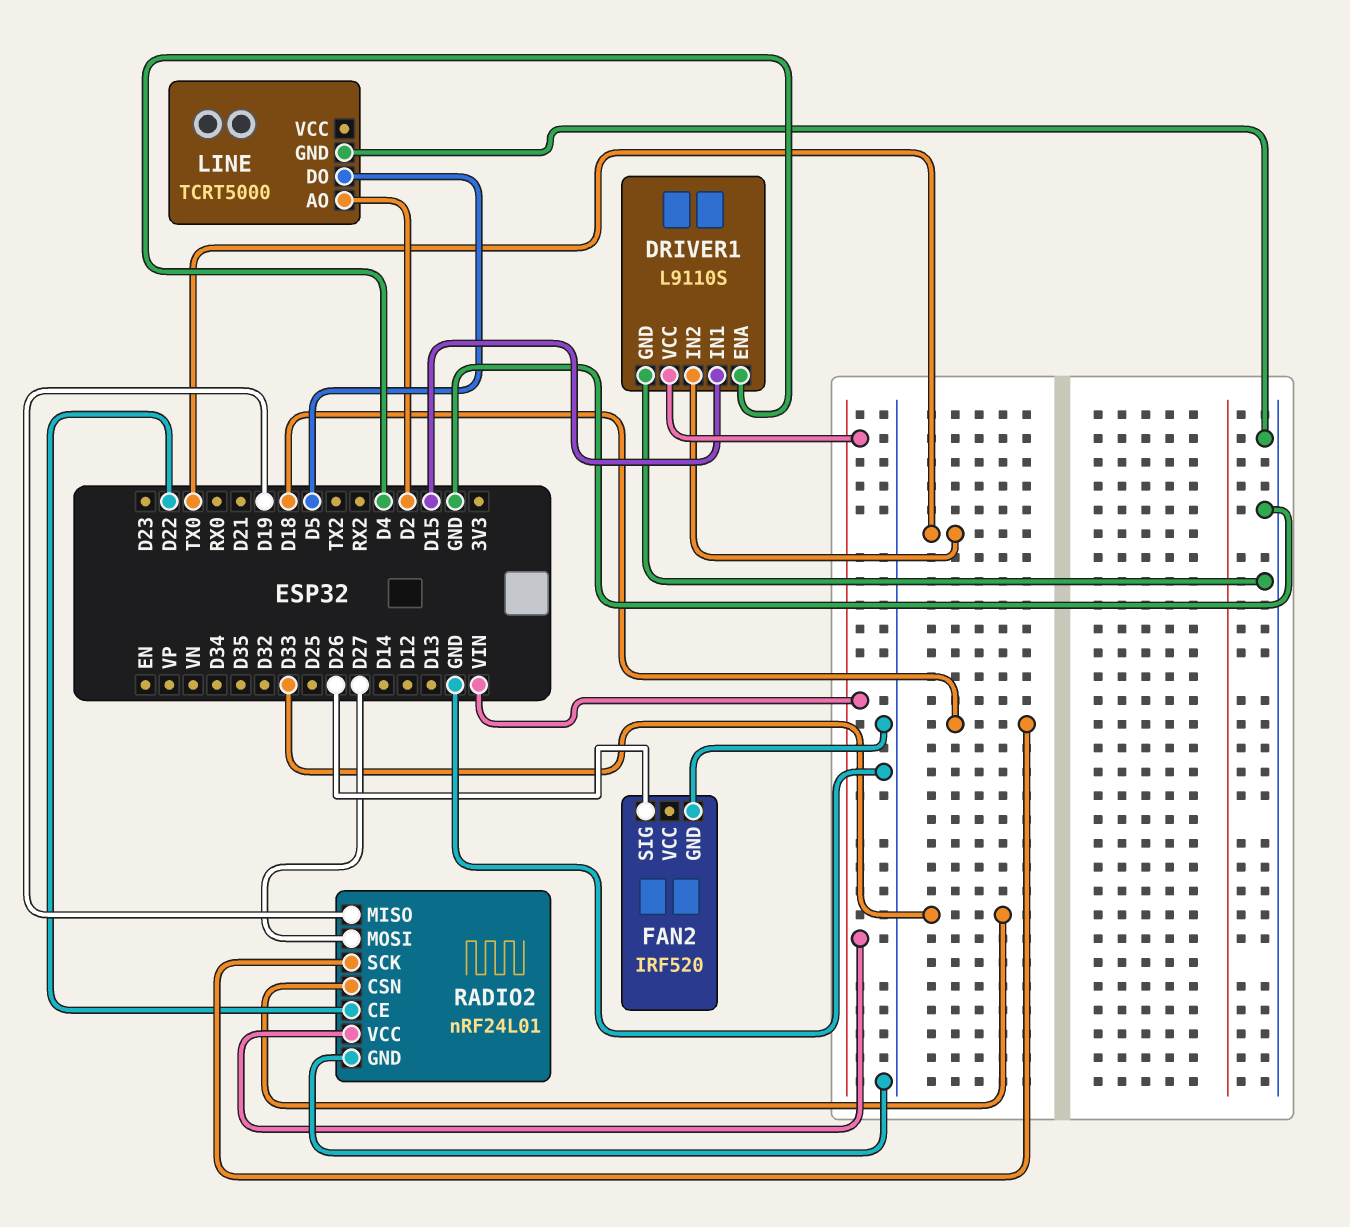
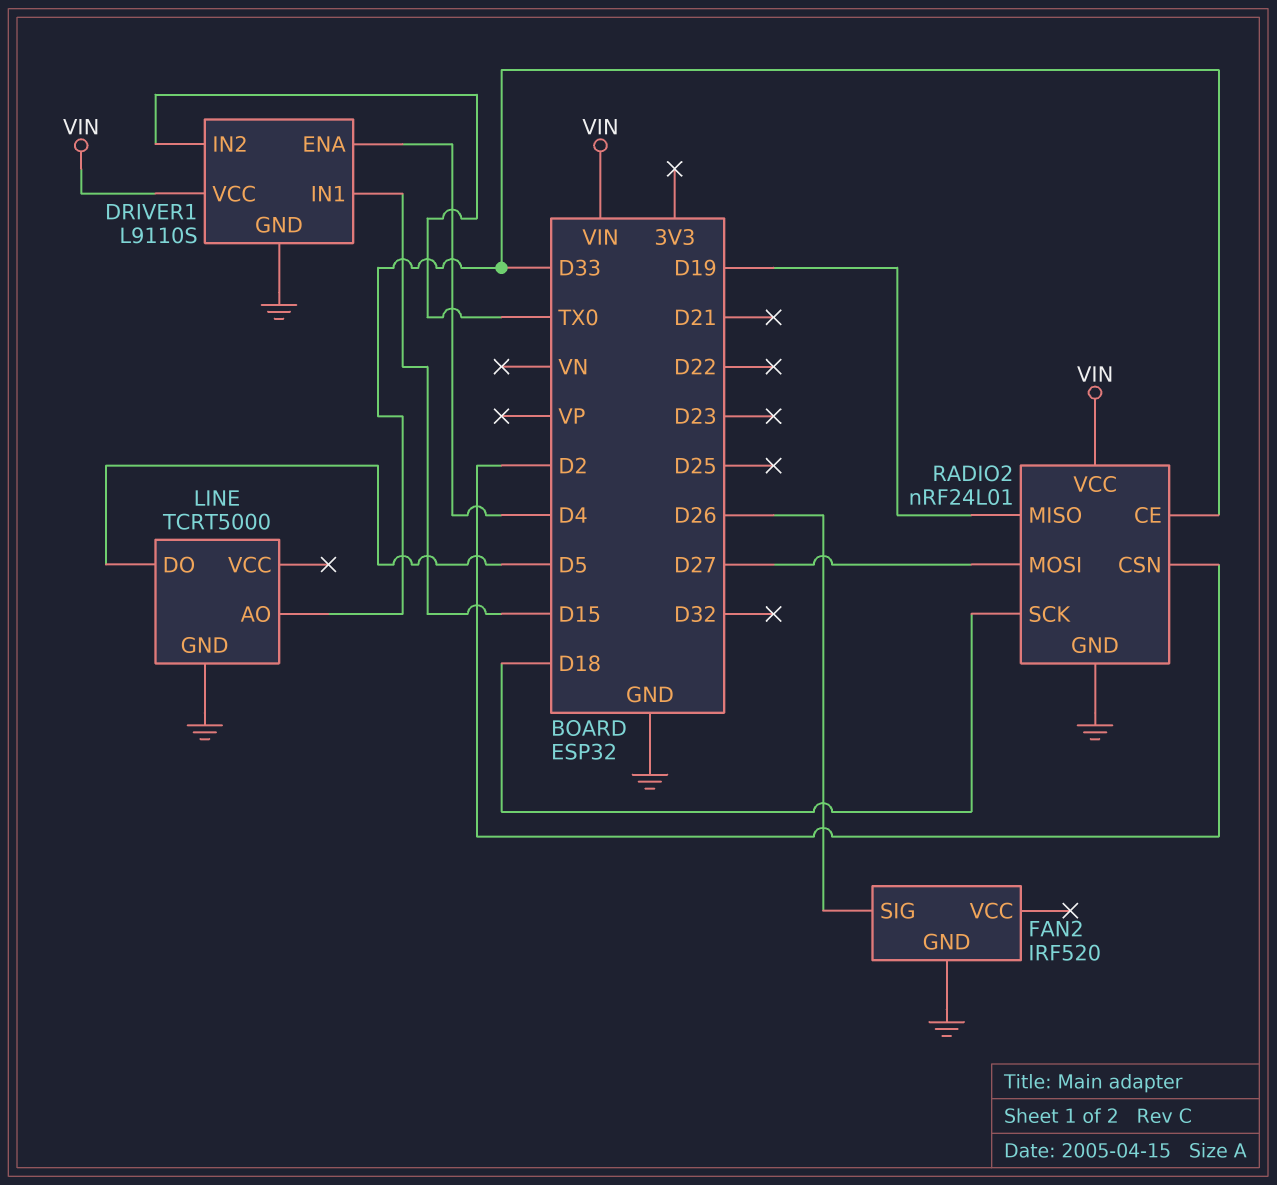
LINE pin AO: D2 -> D33
RADIO2 pin CE: D22 -> D33
RADIO2 pin CSN: D33 -> D2

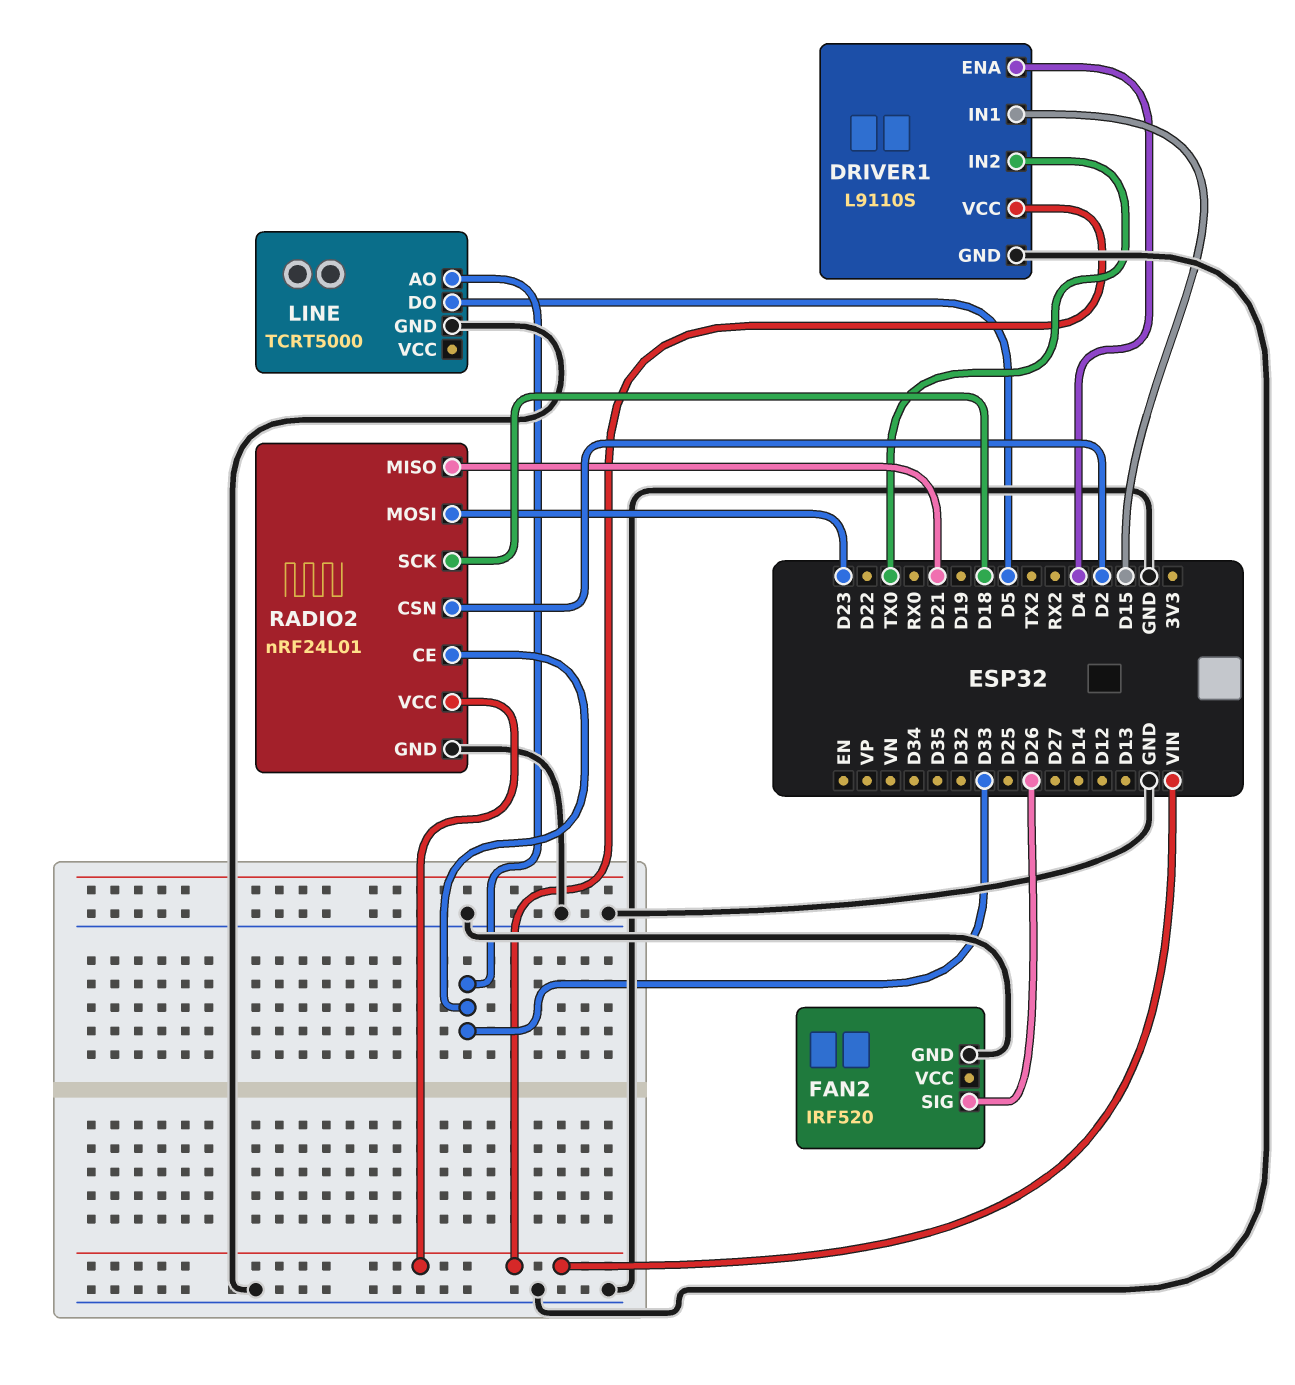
RADIO2 pin MISO: D19 -> D21
RADIO2 pin MOSI: D27 -> D23

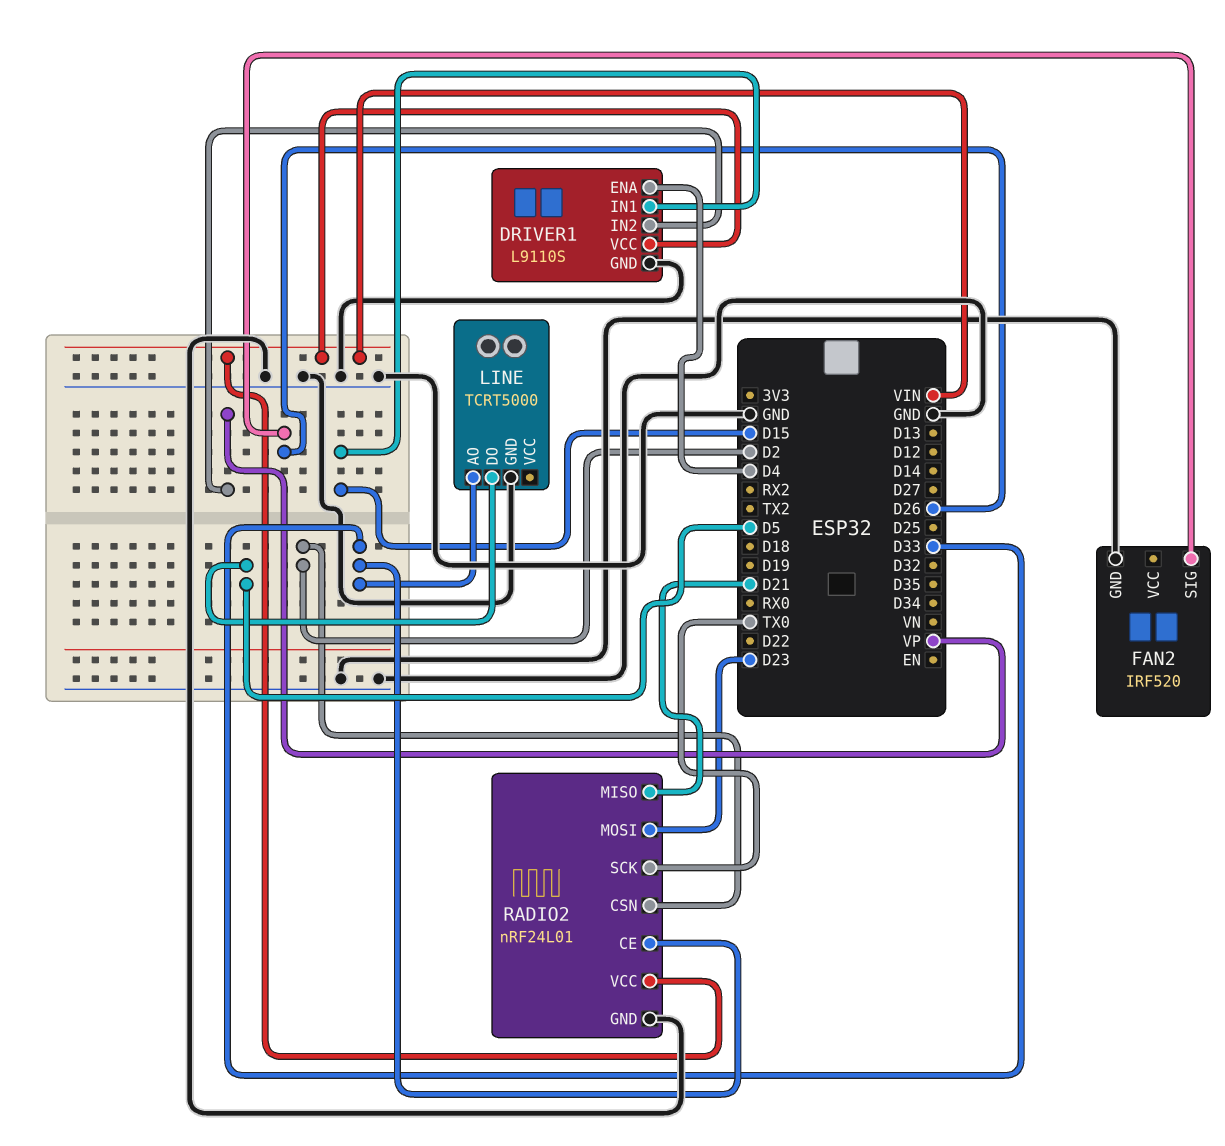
DRIVER1 pin IN2: TX0 -> VP
RADIO2 pin SCK: D18 -> TX0

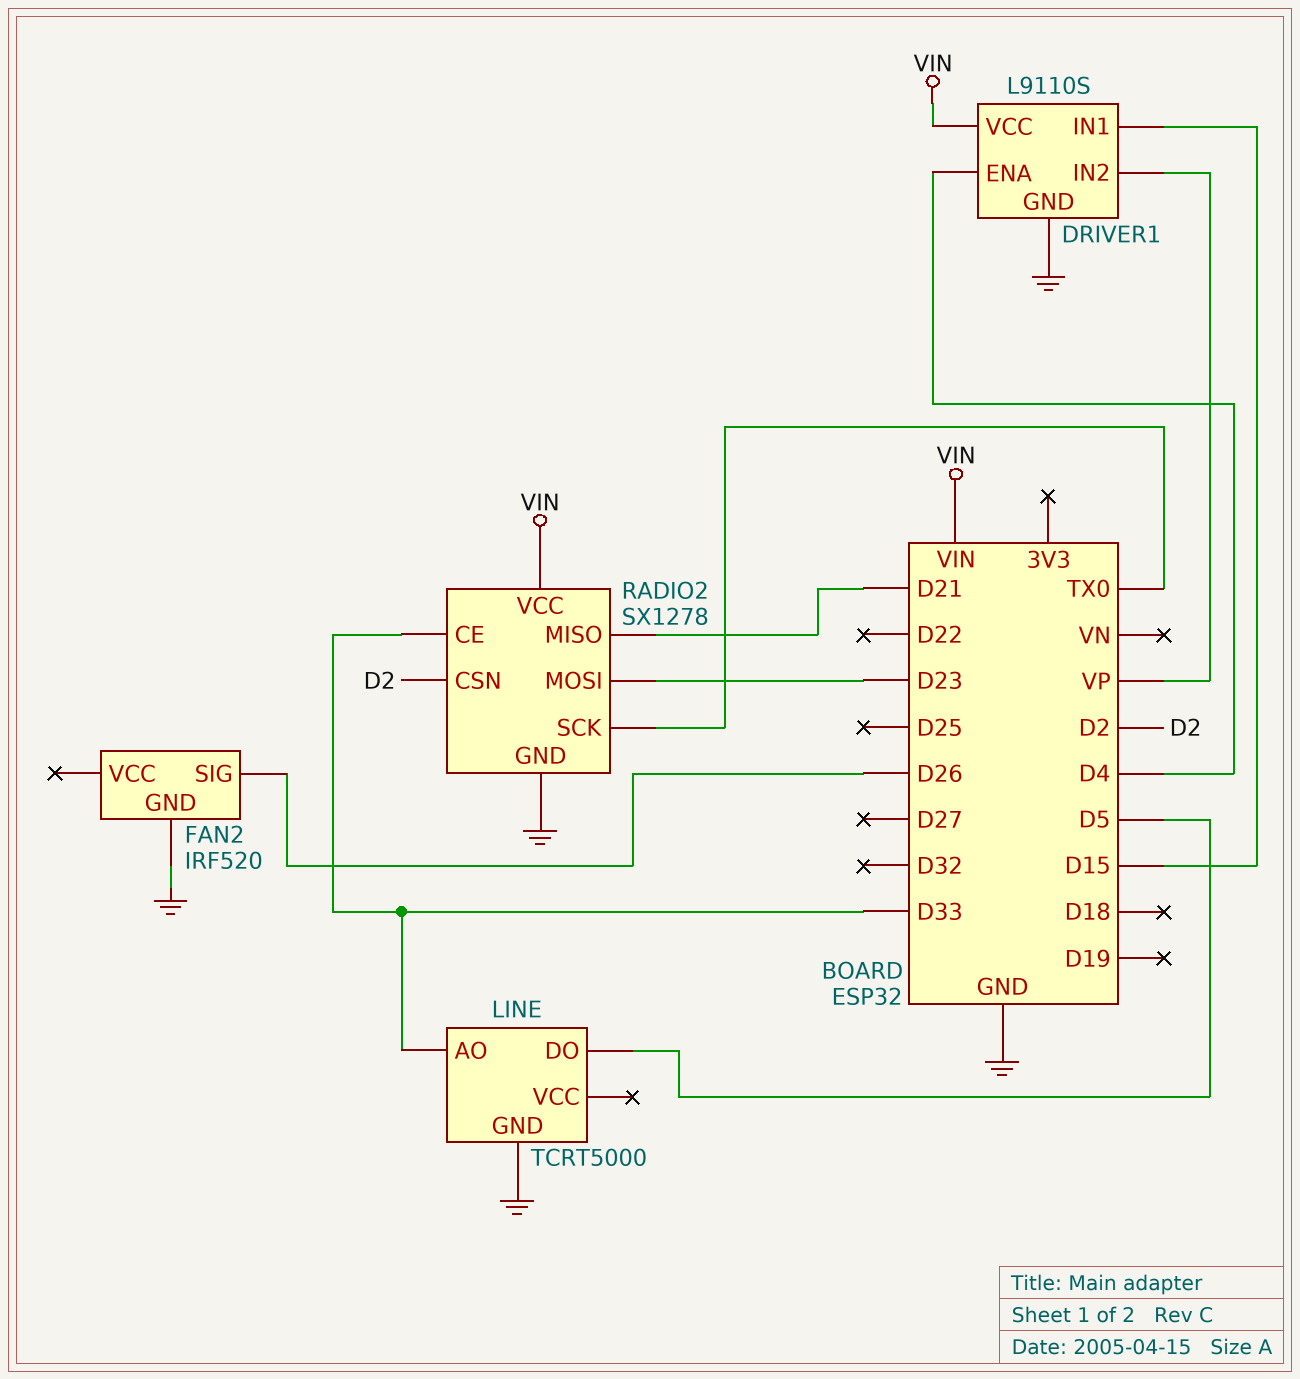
RADIO2: nRF24L01 -> SX1278

